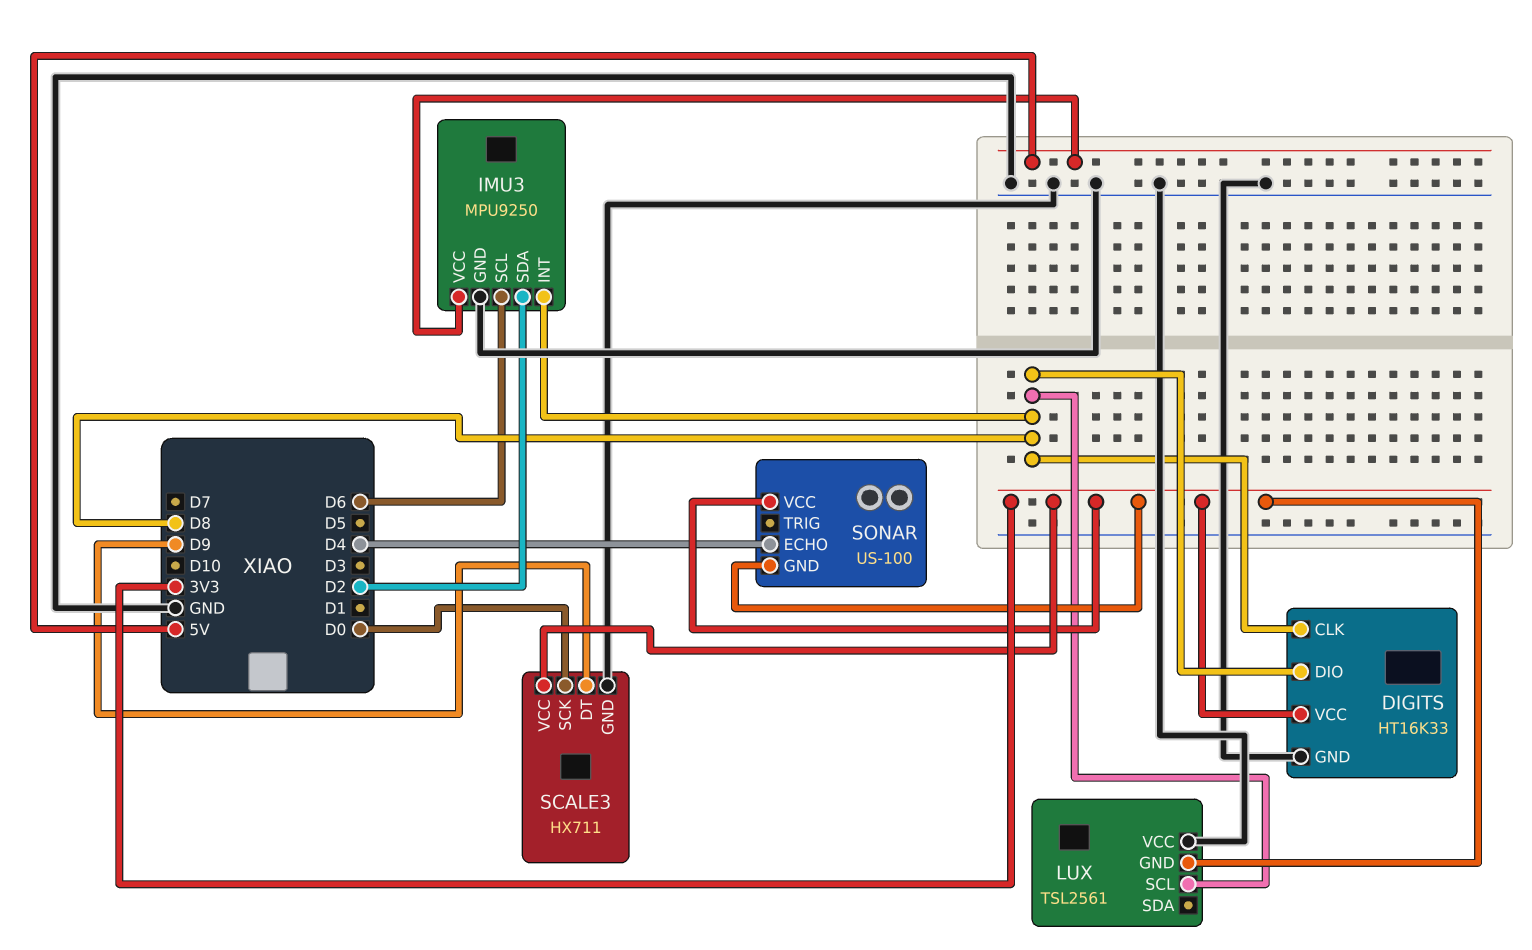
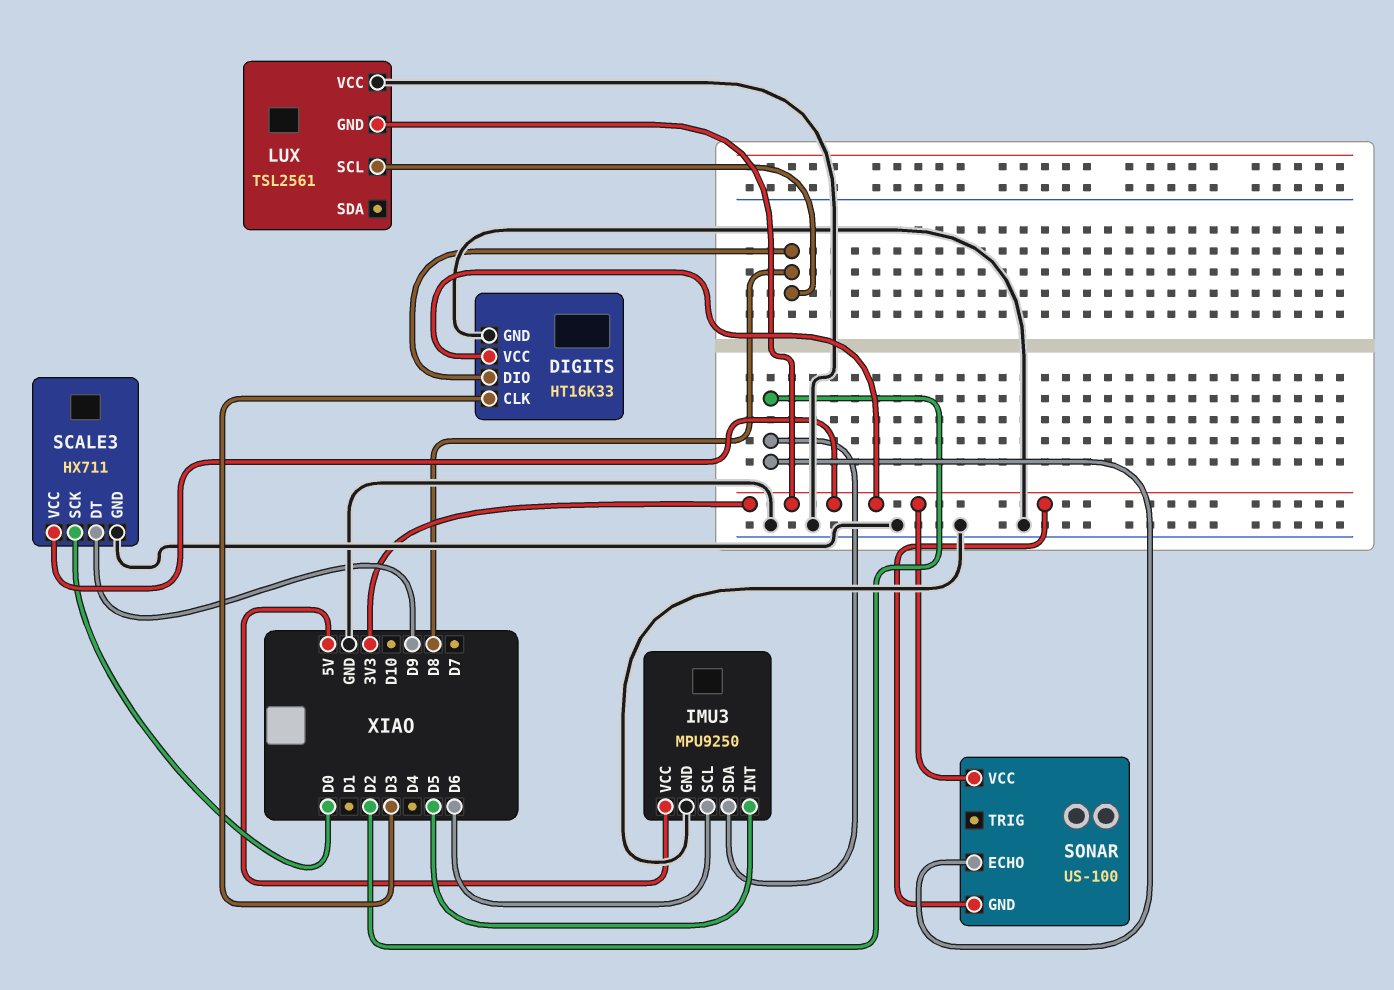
DIGITS pin CLK: D8 -> D3
IMU3 pin INT: D8 -> D5
SONAR pin ECHO: D4 -> D2

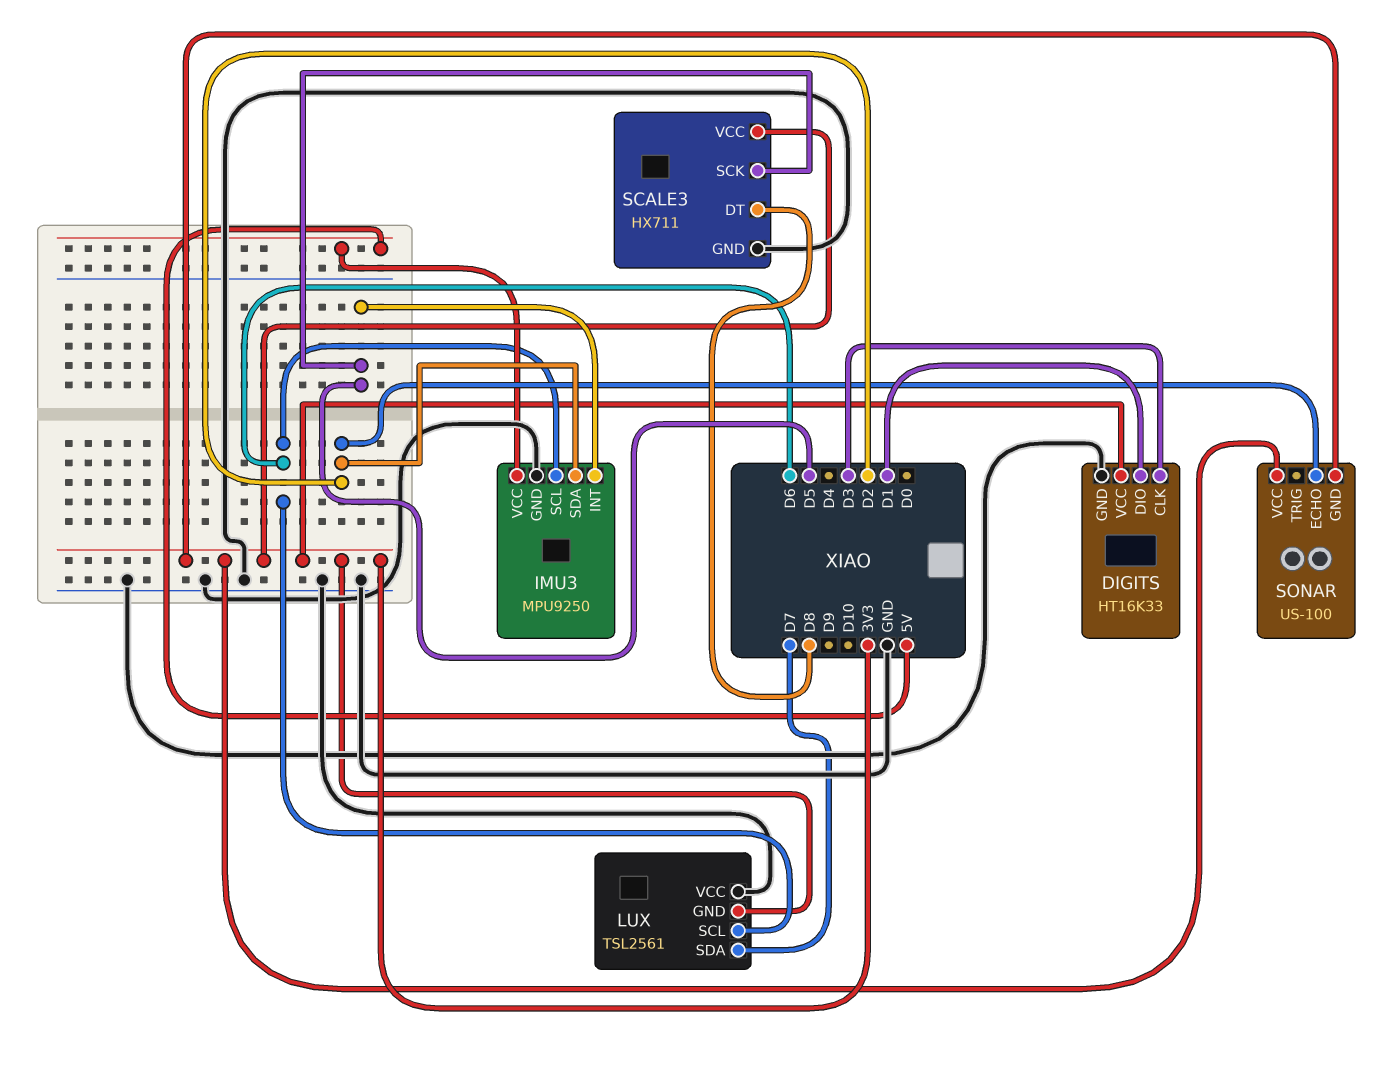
DIGITS pin DIO: D8 -> D1
LUX pin SCL: D8 -> D6
LUX pin SDA: none -> D7
SCALE3 pin DT: D9 -> D8
SCALE3 pin SCK: D0 -> D5

